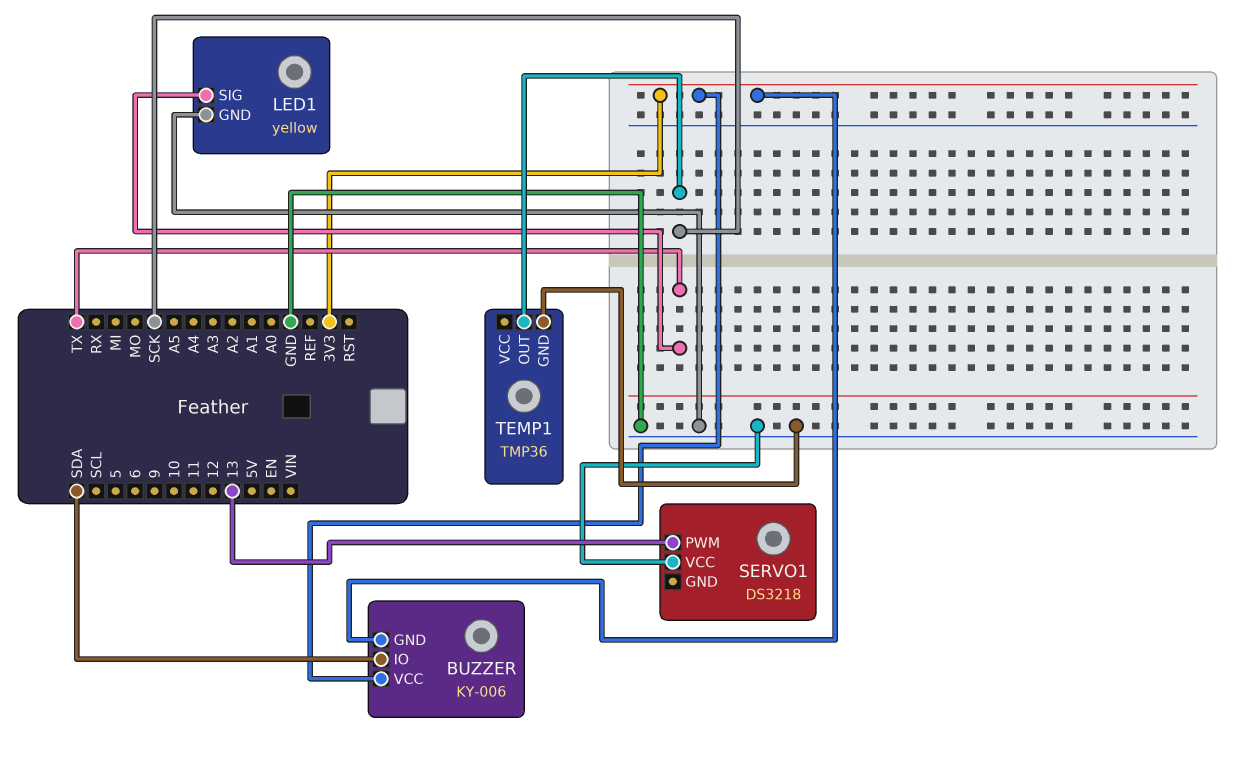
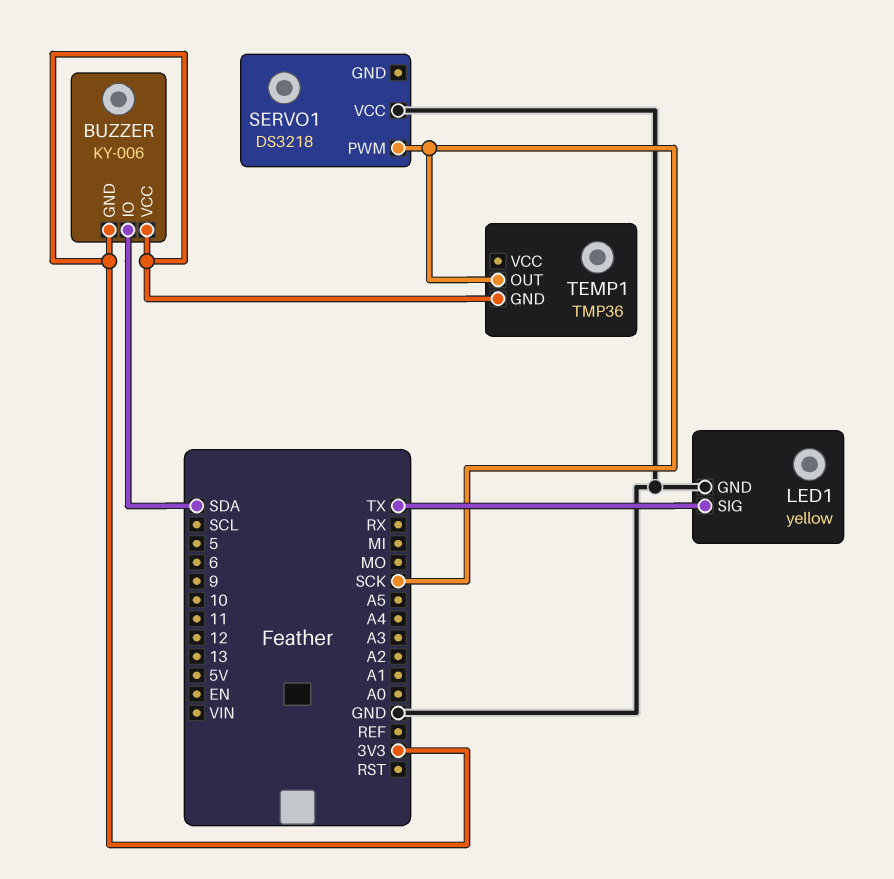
SERVO1 pin PWM: 13 -> SCK
TEMP1 pin GND: GND -> 3V3

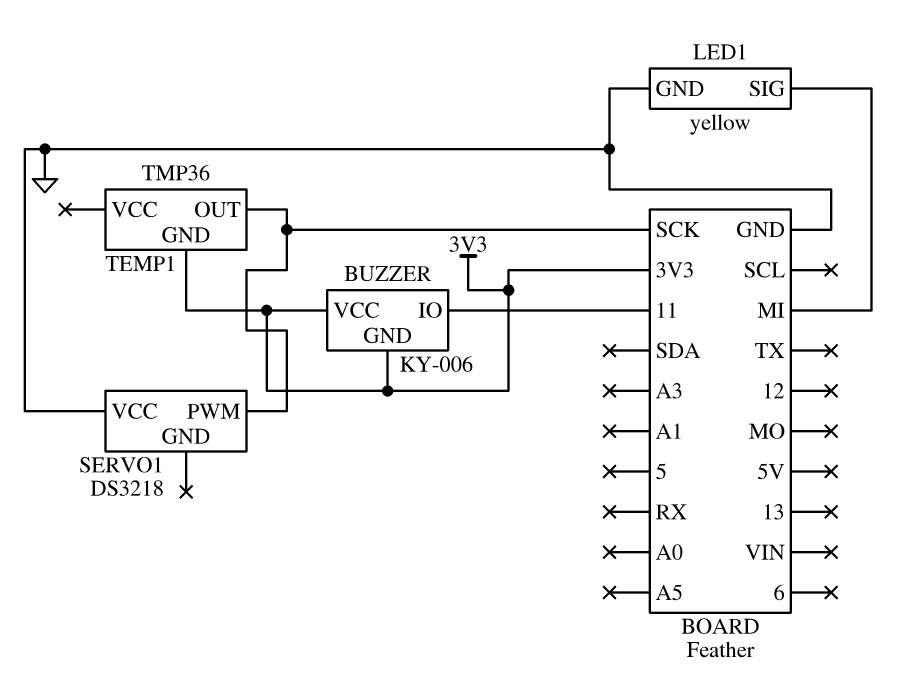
BUZZER pin IO: SDA -> 11
LED1 pin SIG: TX -> MI

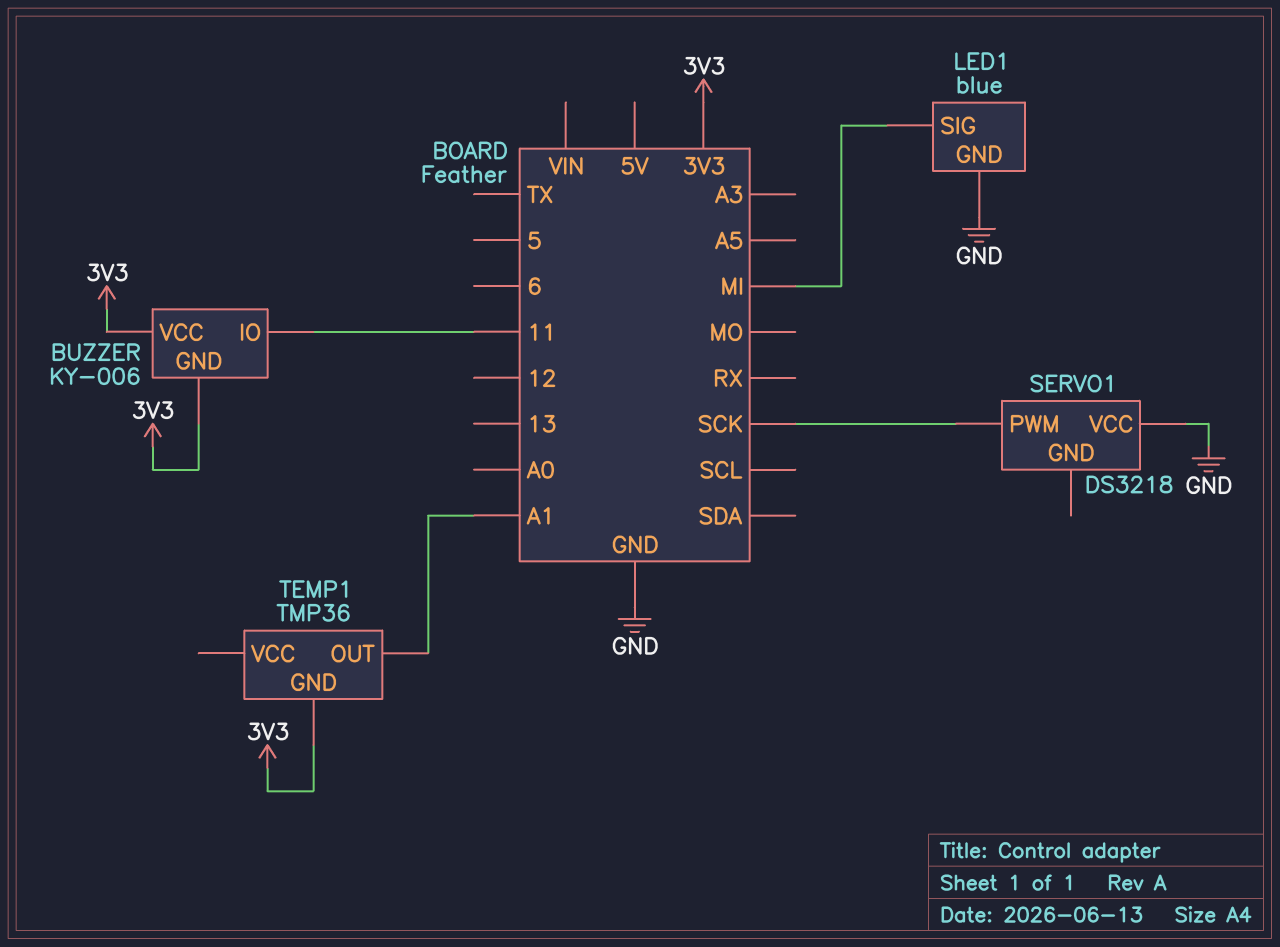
LED1: yellow -> blue
TEMP1 pin OUT: SCK -> A1

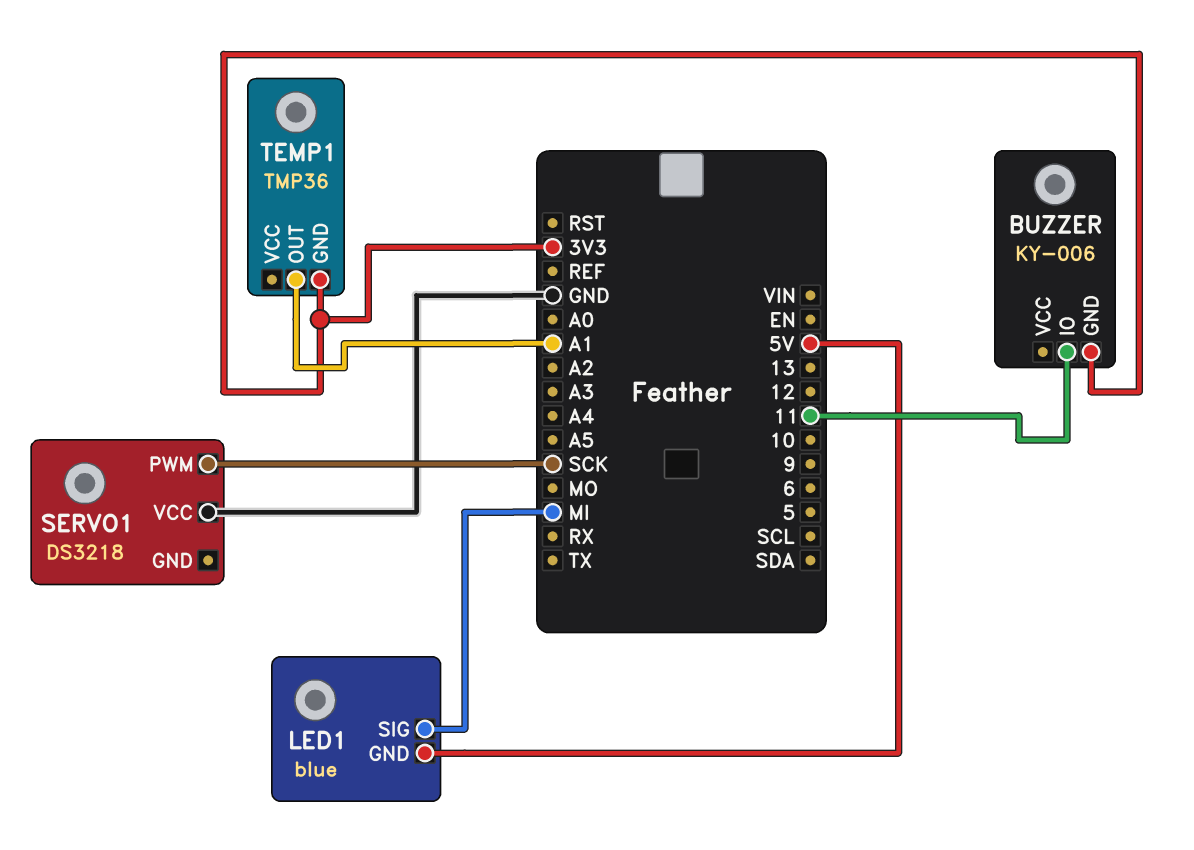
BUZZER pin VCC: 3V3 -> none
LED1 pin GND: GND -> 5V

